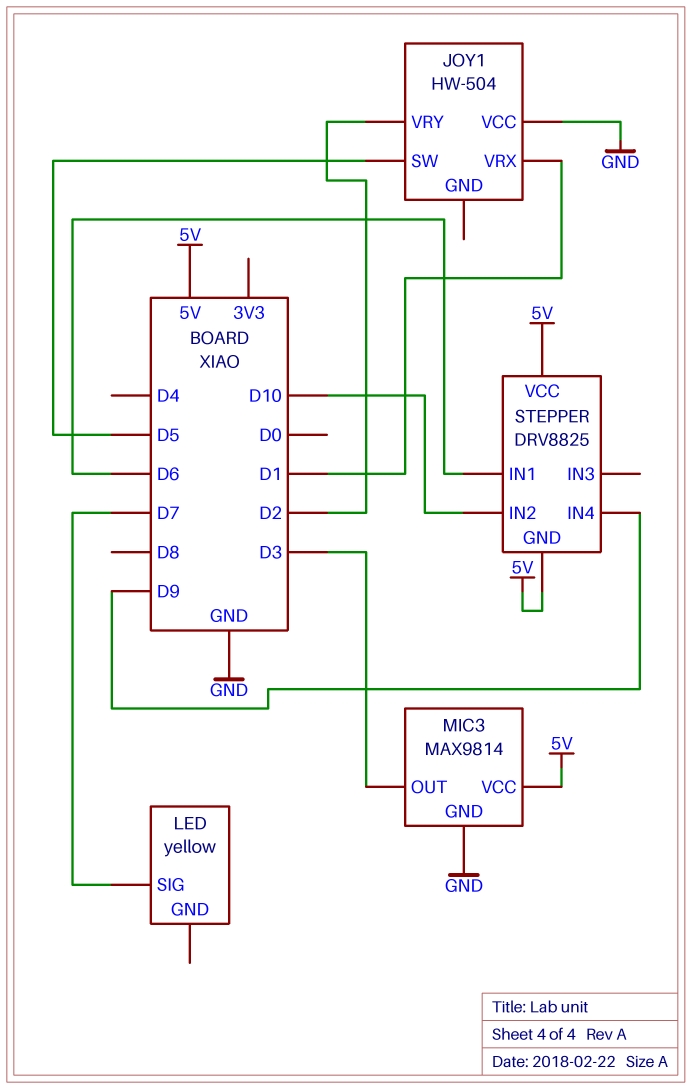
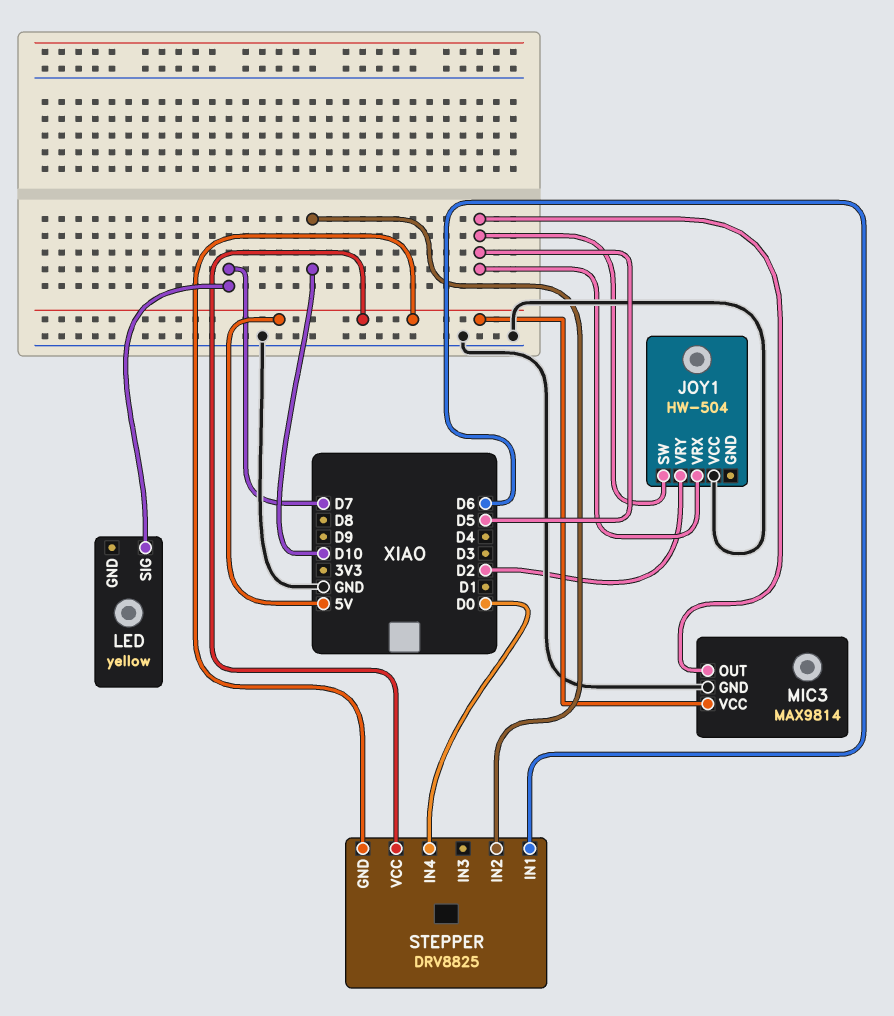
JOY1 pin VRX: D1 -> D5
MIC3 pin OUT: D3 -> D5
STEPPER pin IN4: D9 -> D0

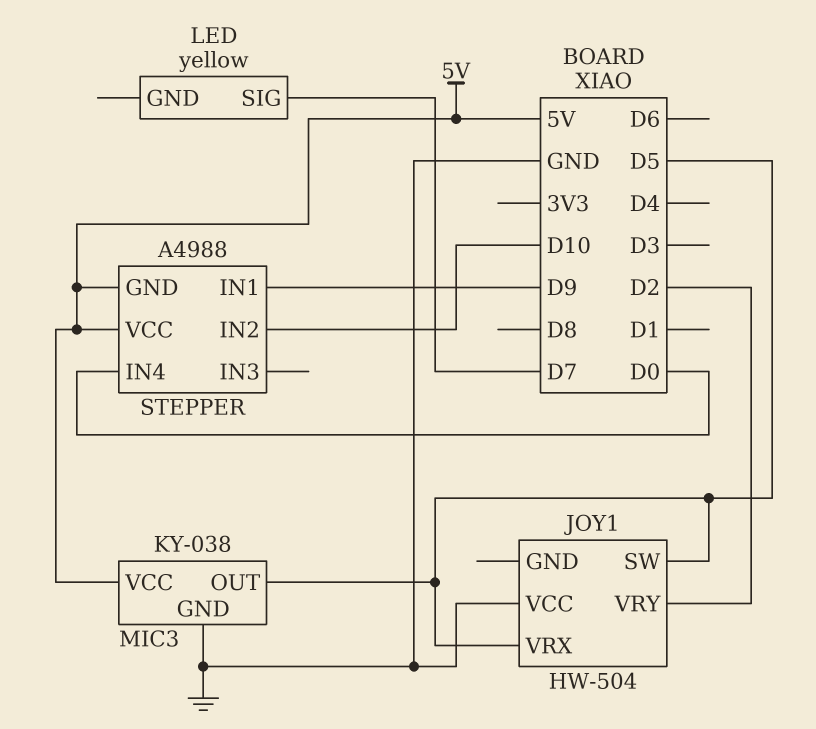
MIC3: MAX9814 -> KY-038
STEPPER: DRV8825 -> A4988
STEPPER pin IN1: D6 -> D9

